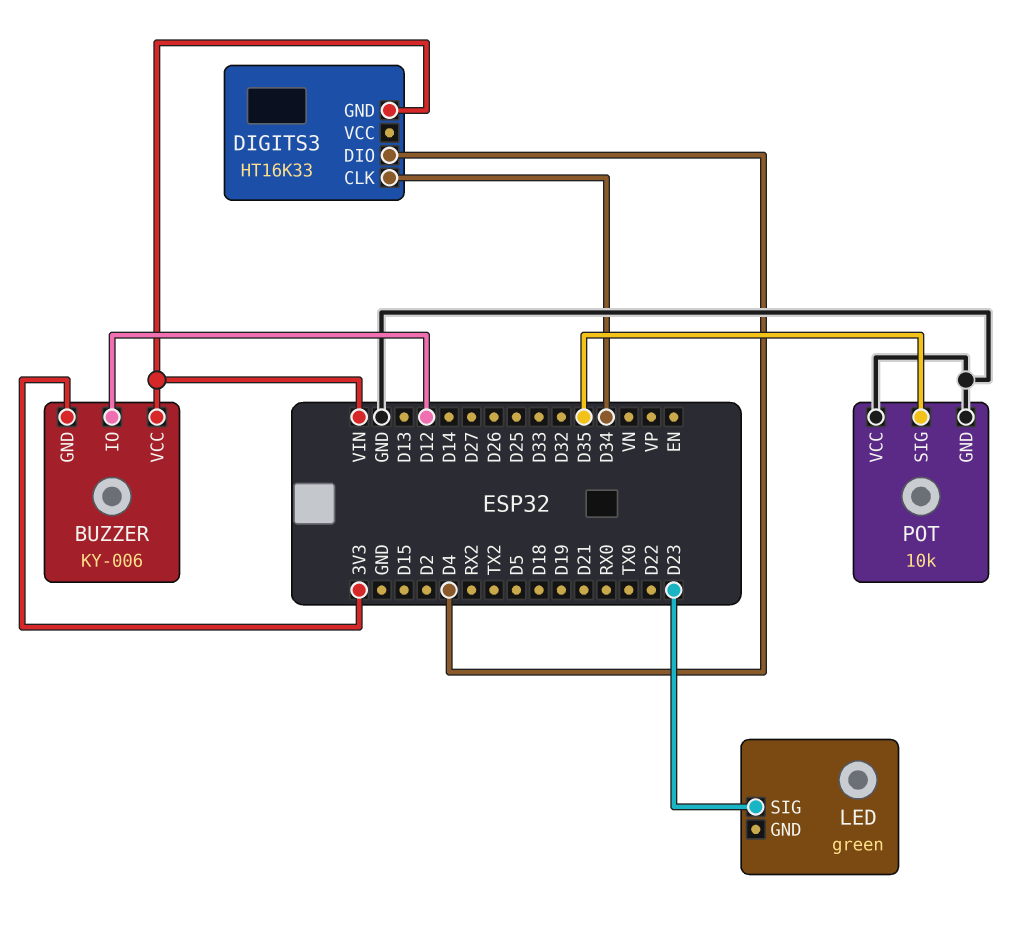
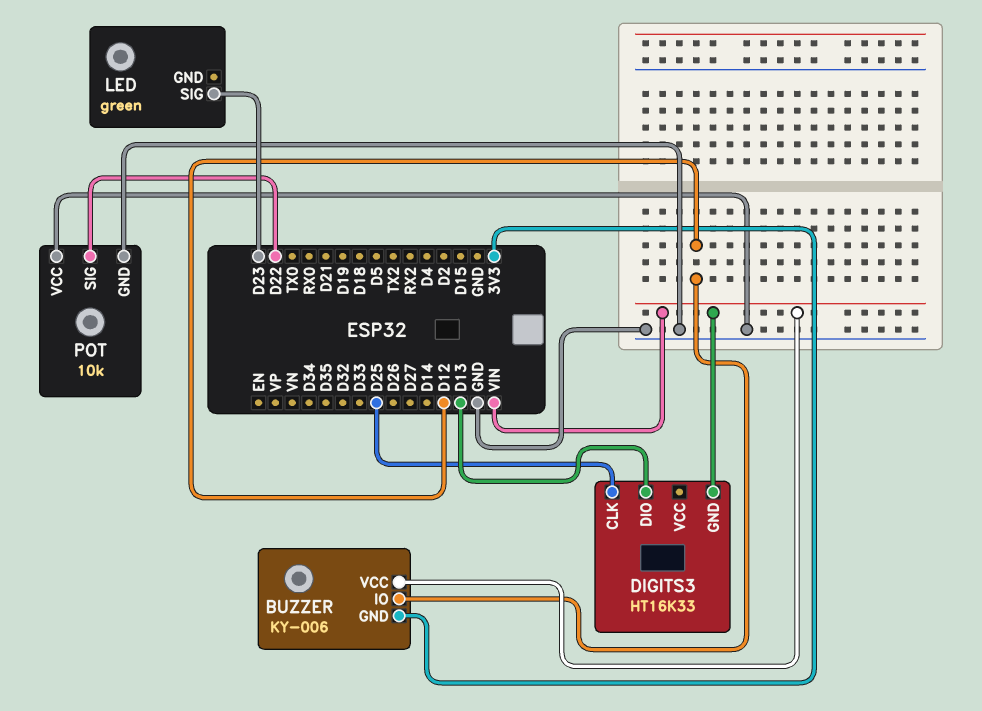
DIGITS3 pin CLK: D34 -> D25
DIGITS3 pin DIO: D4 -> D13
POT pin SIG: D35 -> D22

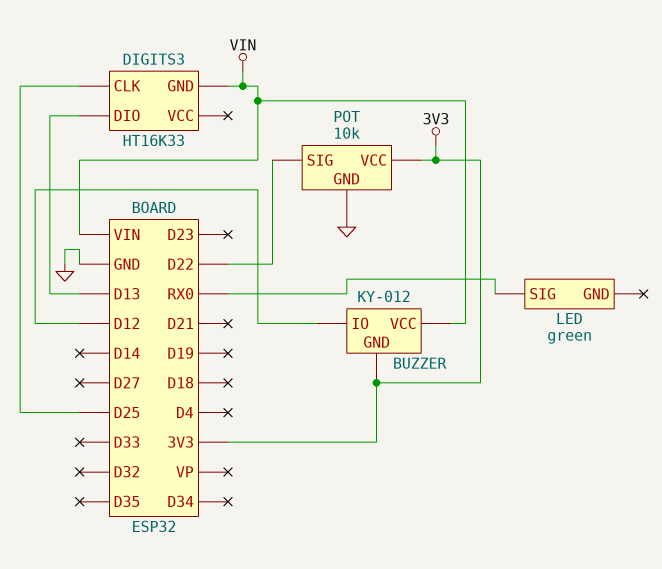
BUZZER: KY-006 -> KY-012
LED pin SIG: D23 -> RX0
POT pin VCC: GND -> 3V3

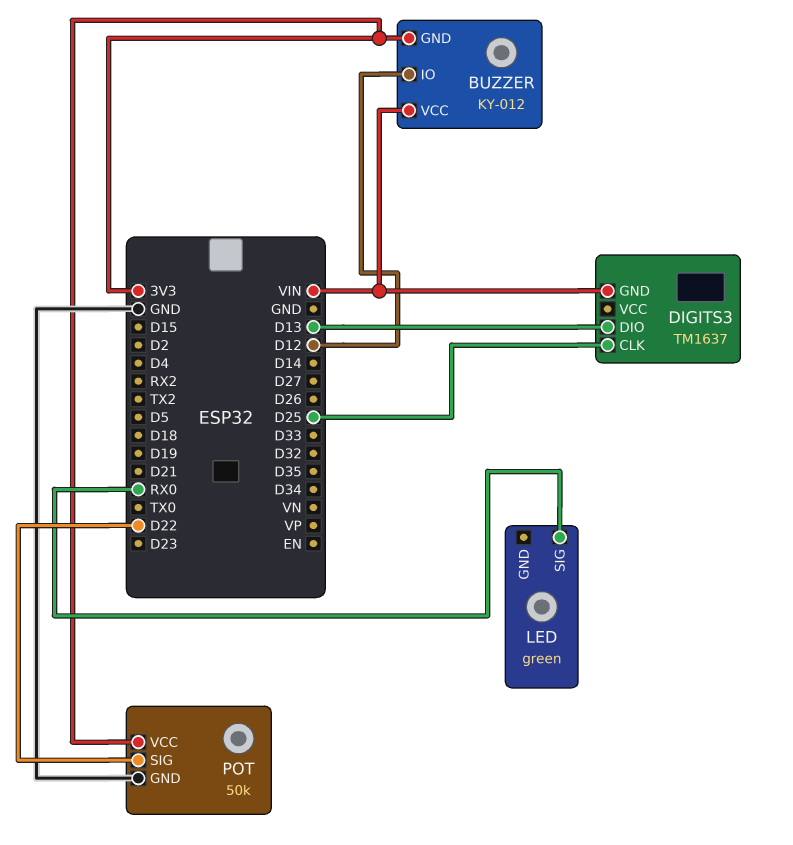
DIGITS3: HT16K33 -> TM1637
POT: 10k -> 50k

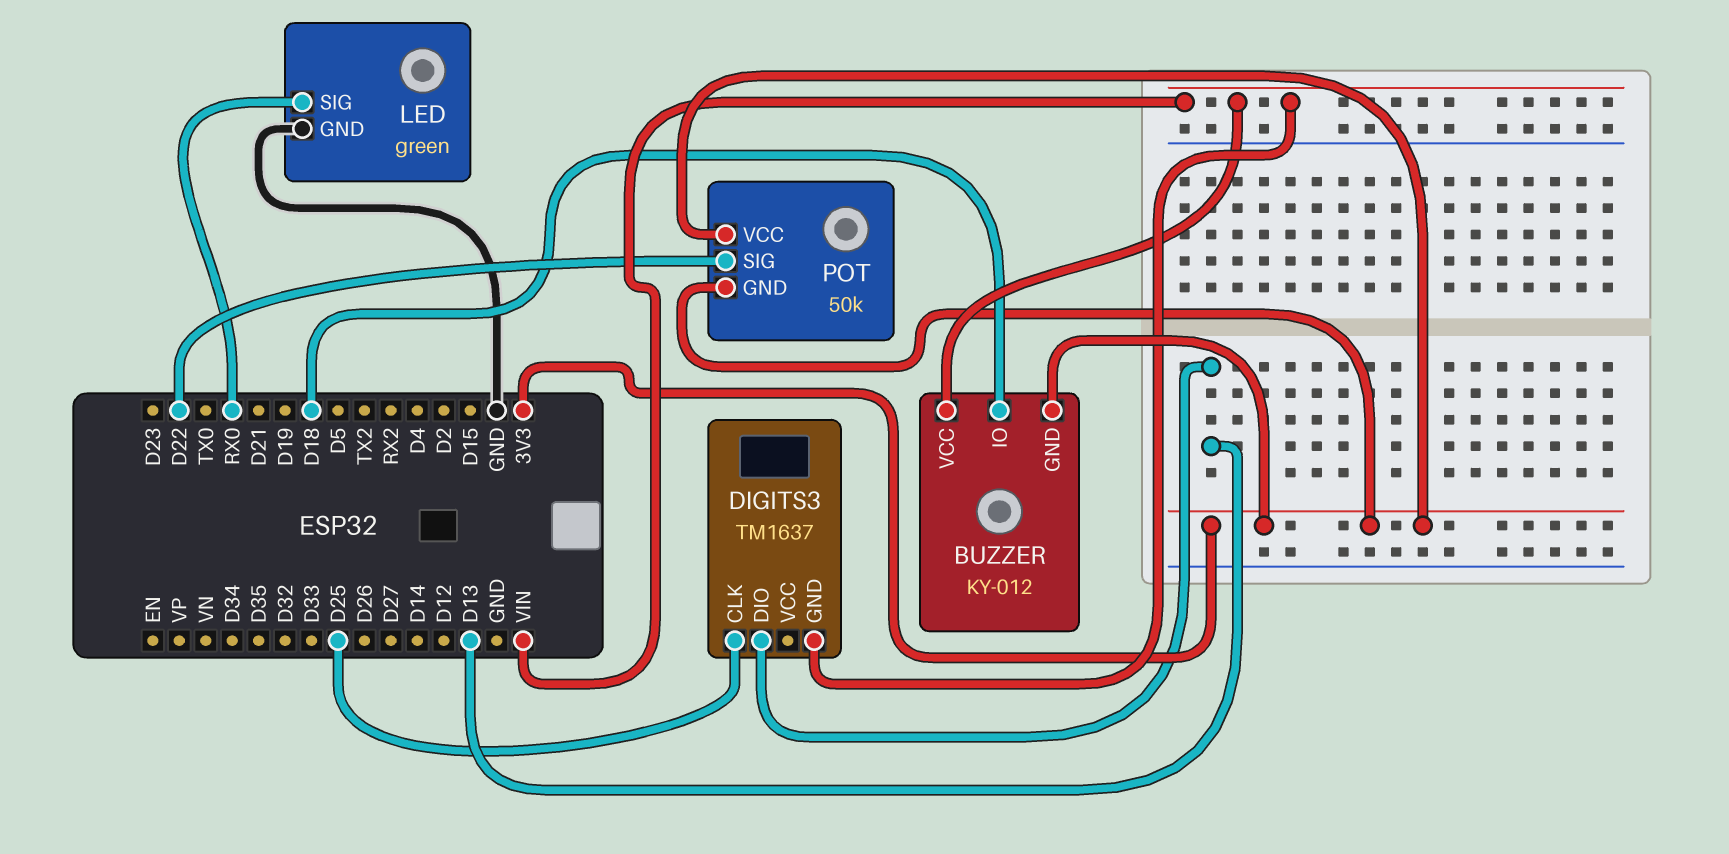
BUZZER pin IO: D12 -> D18
LED pin GND: none -> GND
POT pin GND: GND -> 3V3

